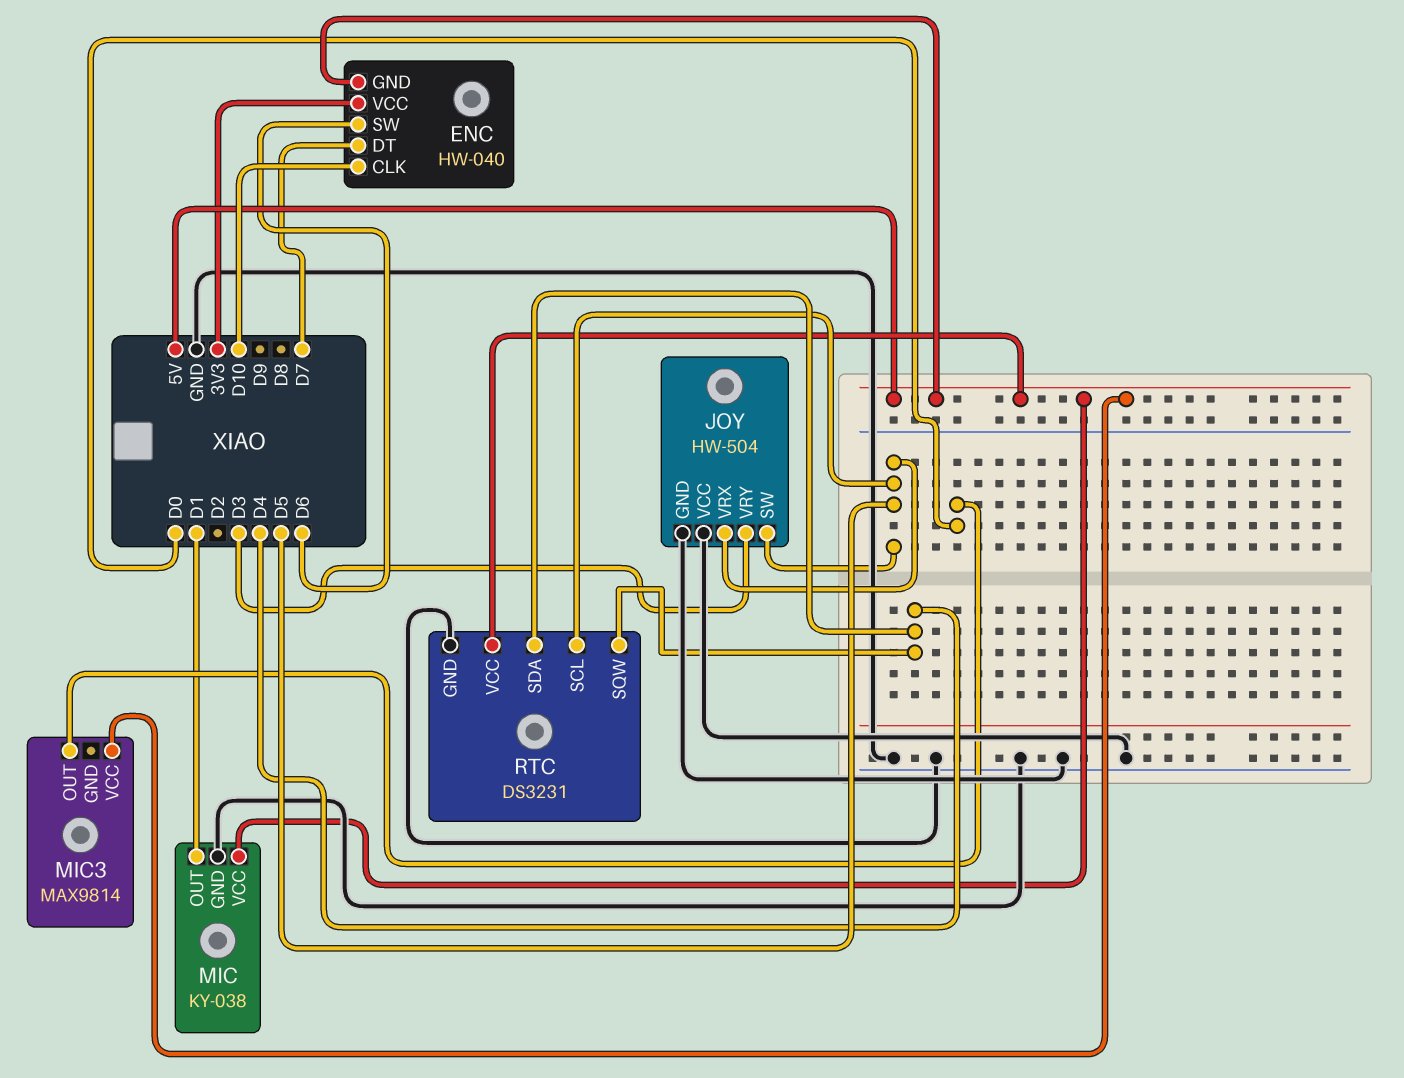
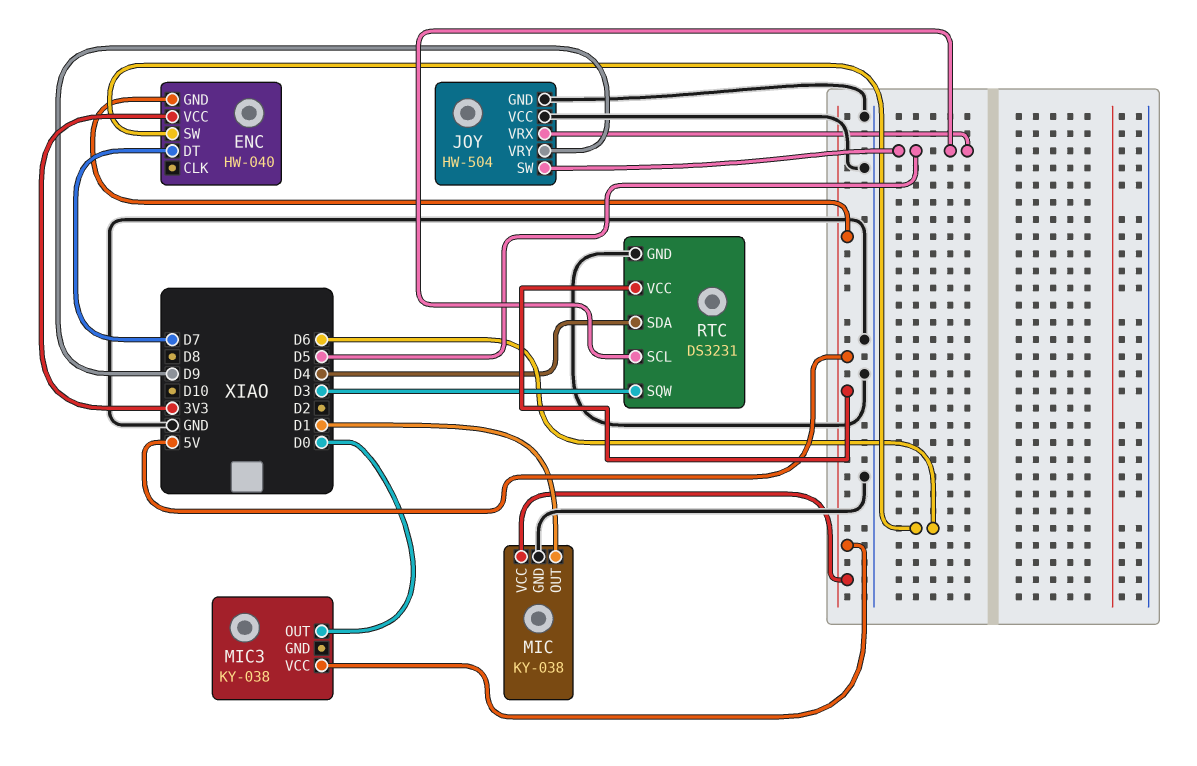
ENC pin CLK: D10 -> none
JOY pin VRY: D3 -> D9
MIC3: MAX9814 -> KY-038
RTC pin SQW: D4 -> D3

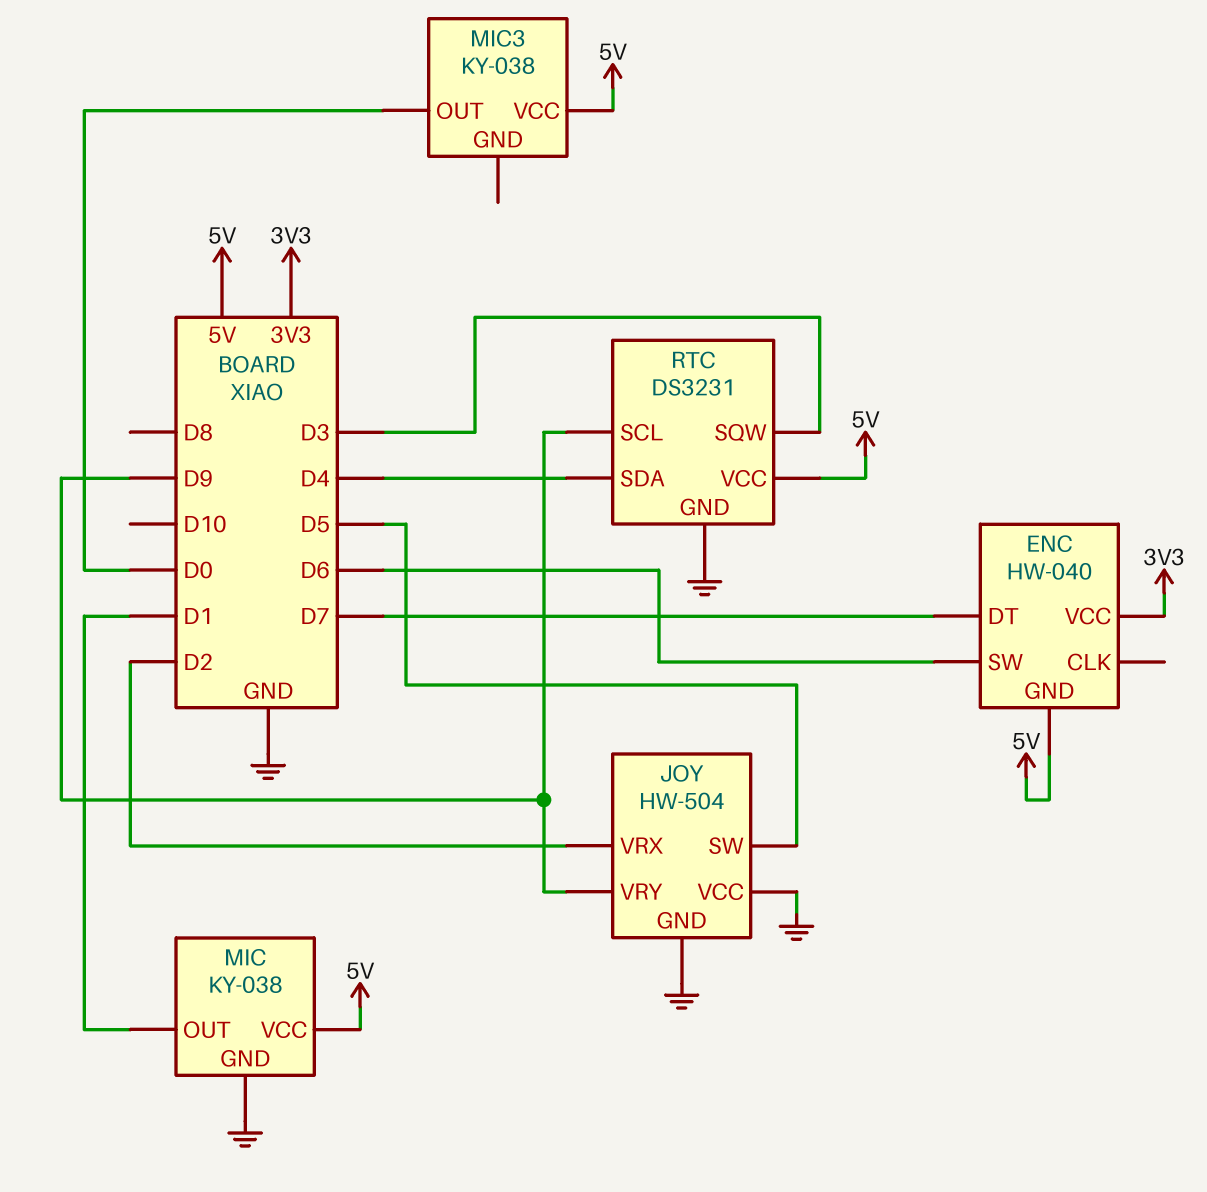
JOY pin VRX: D5 -> D2
RTC pin SCL: D5 -> D9

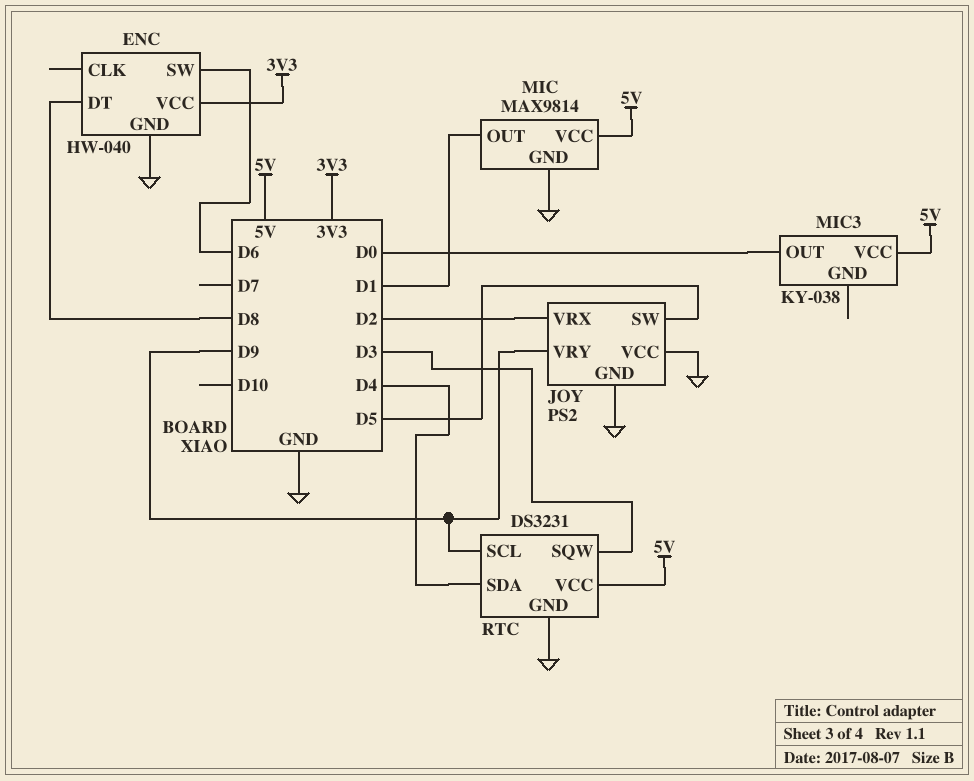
ENC pin DT: D7 -> D8
ENC pin GND: 5V -> GND
JOY: HW-504 -> PS2
MIC: KY-038 -> MAX9814

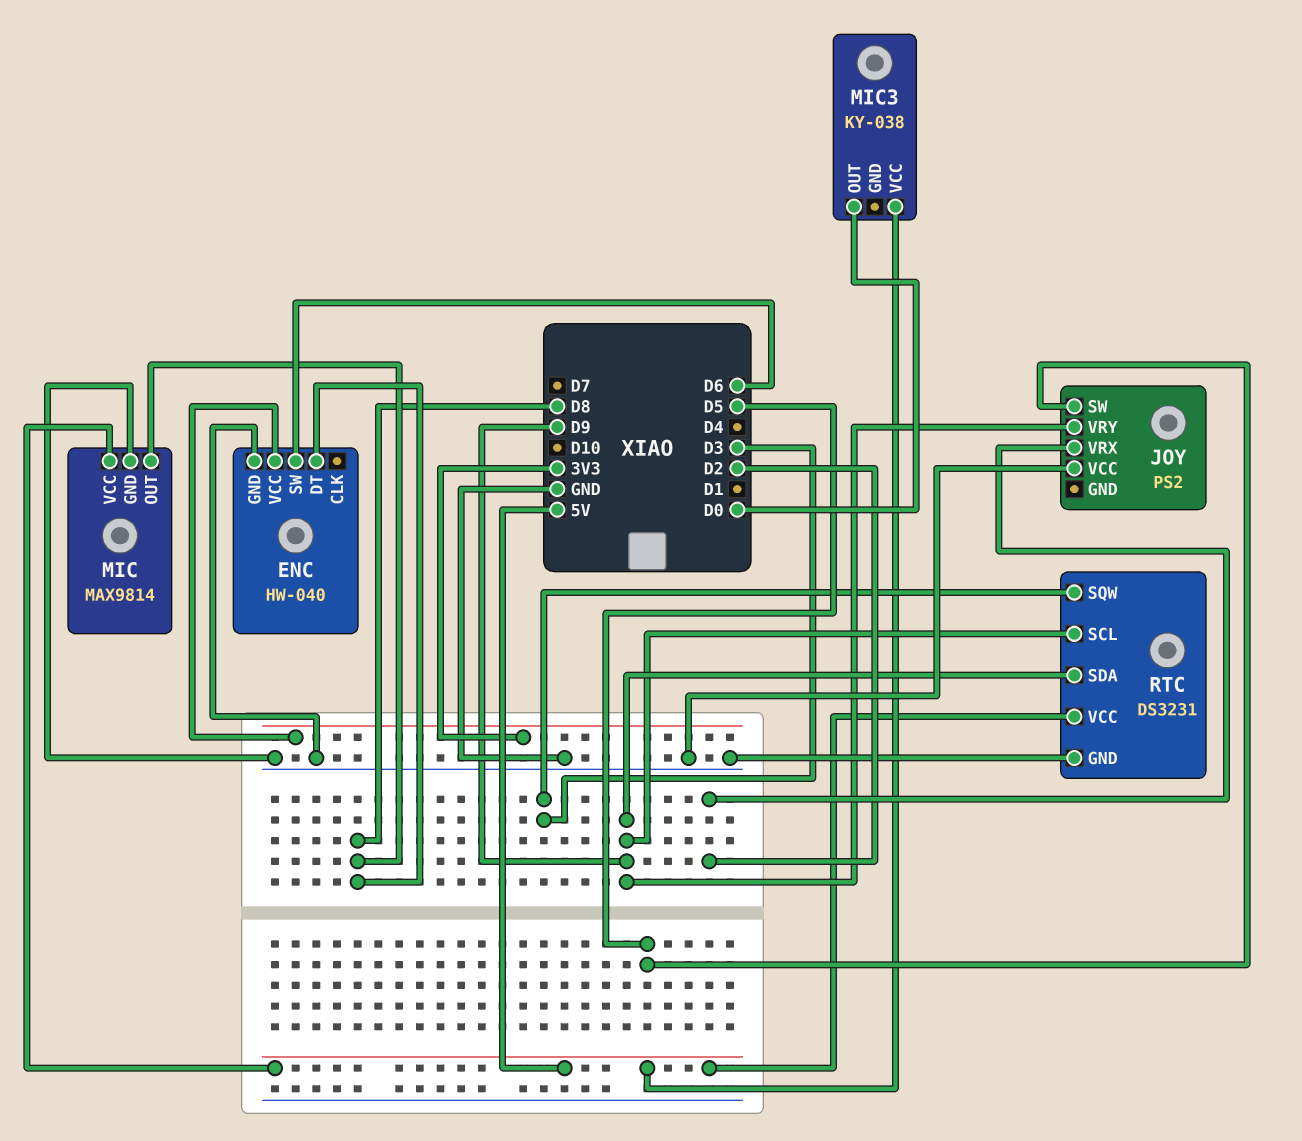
JOY pin GND: GND -> none
MIC pin OUT: D1 -> D8
RTC pin SDA: D4 -> D9

